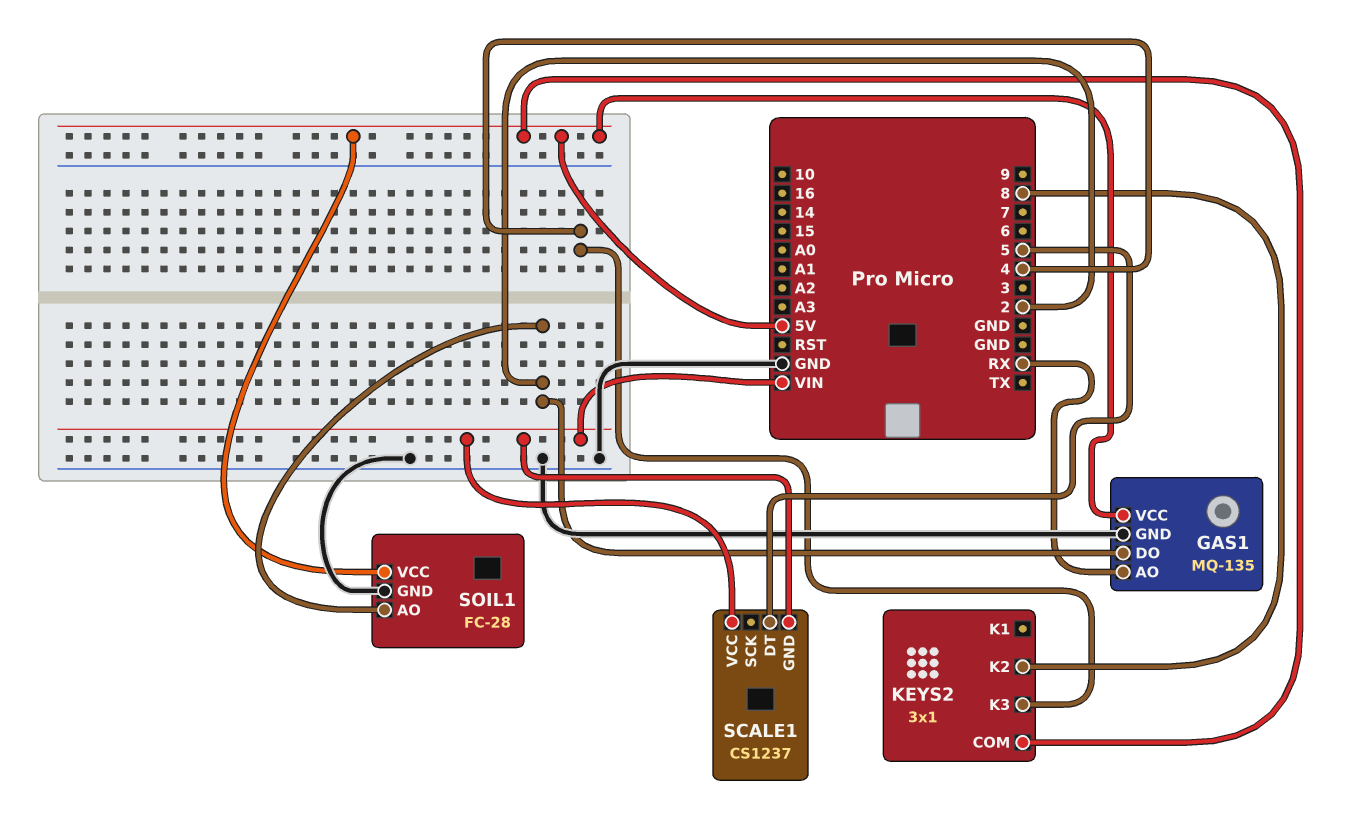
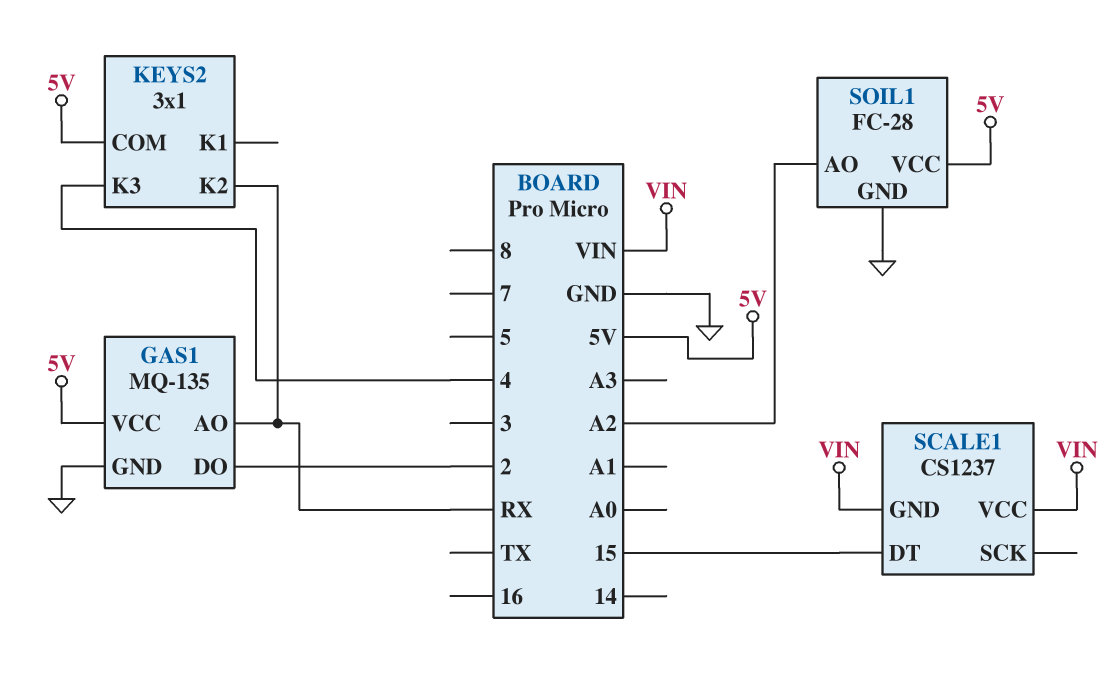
KEYS2 pin K2: 8 -> RX
SCALE1 pin DT: 5 -> 15
SOIL1 pin AO: 2 -> A2

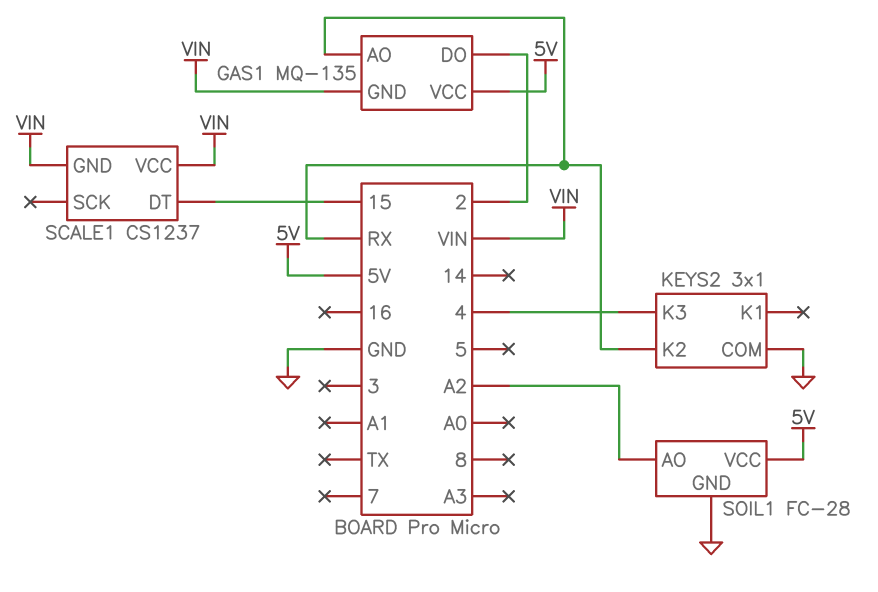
GAS1 pin GND: GND -> VIN
KEYS2 pin COM: 5V -> GND

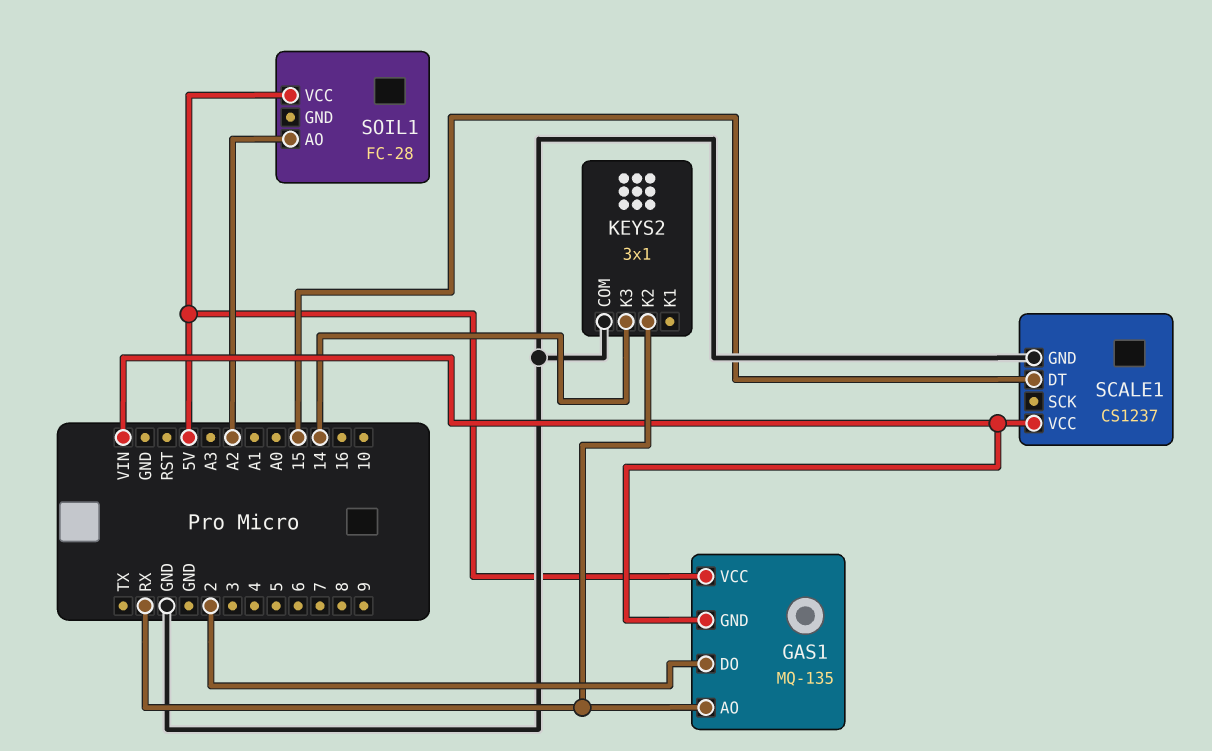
KEYS2 pin K3: 4 -> 14
SCALE1 pin GND: VIN -> GND
SOIL1 pin GND: GND -> none

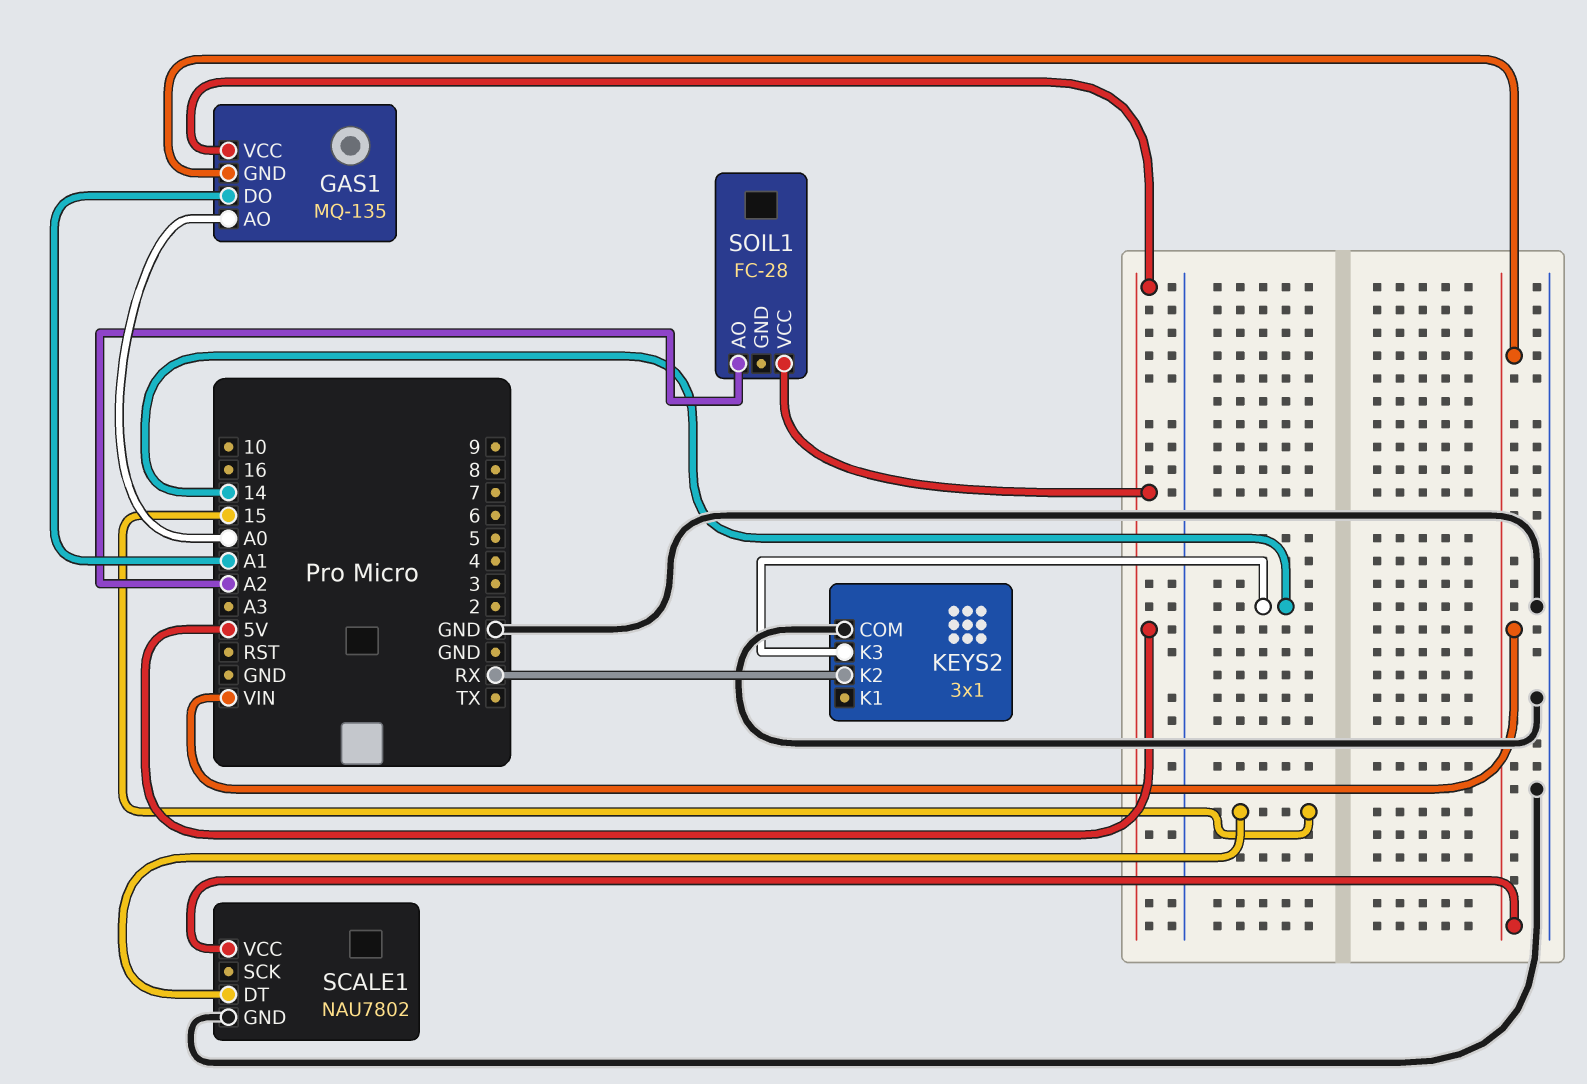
GAS1 pin AO: RX -> A0
GAS1 pin DO: 2 -> A1
SCALE1: CS1237 -> NAU7802

